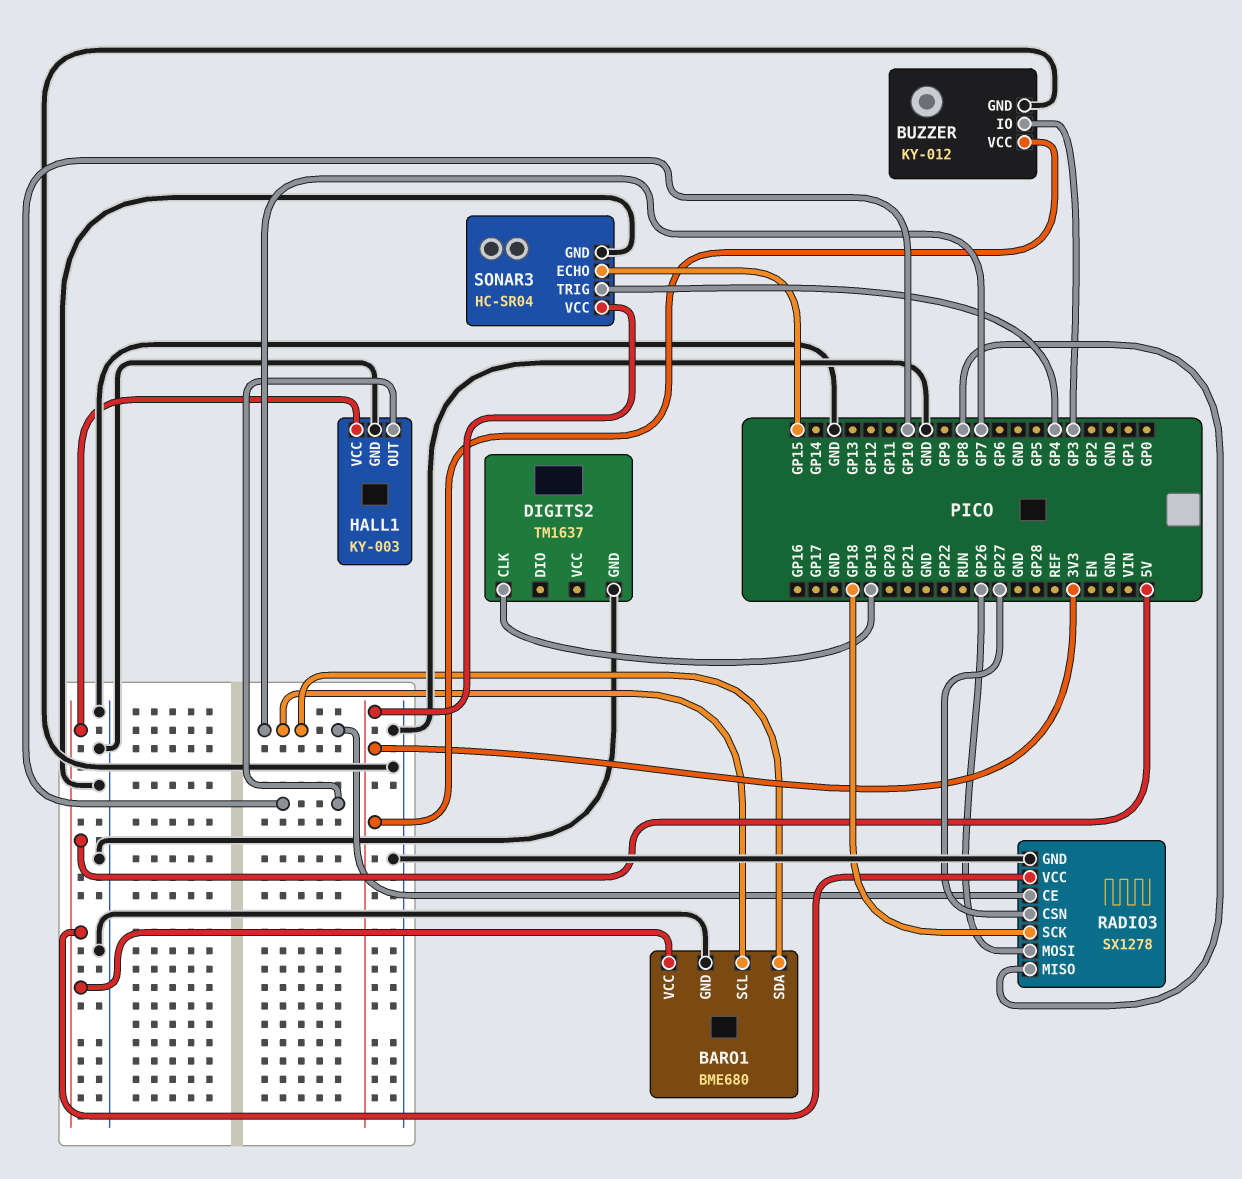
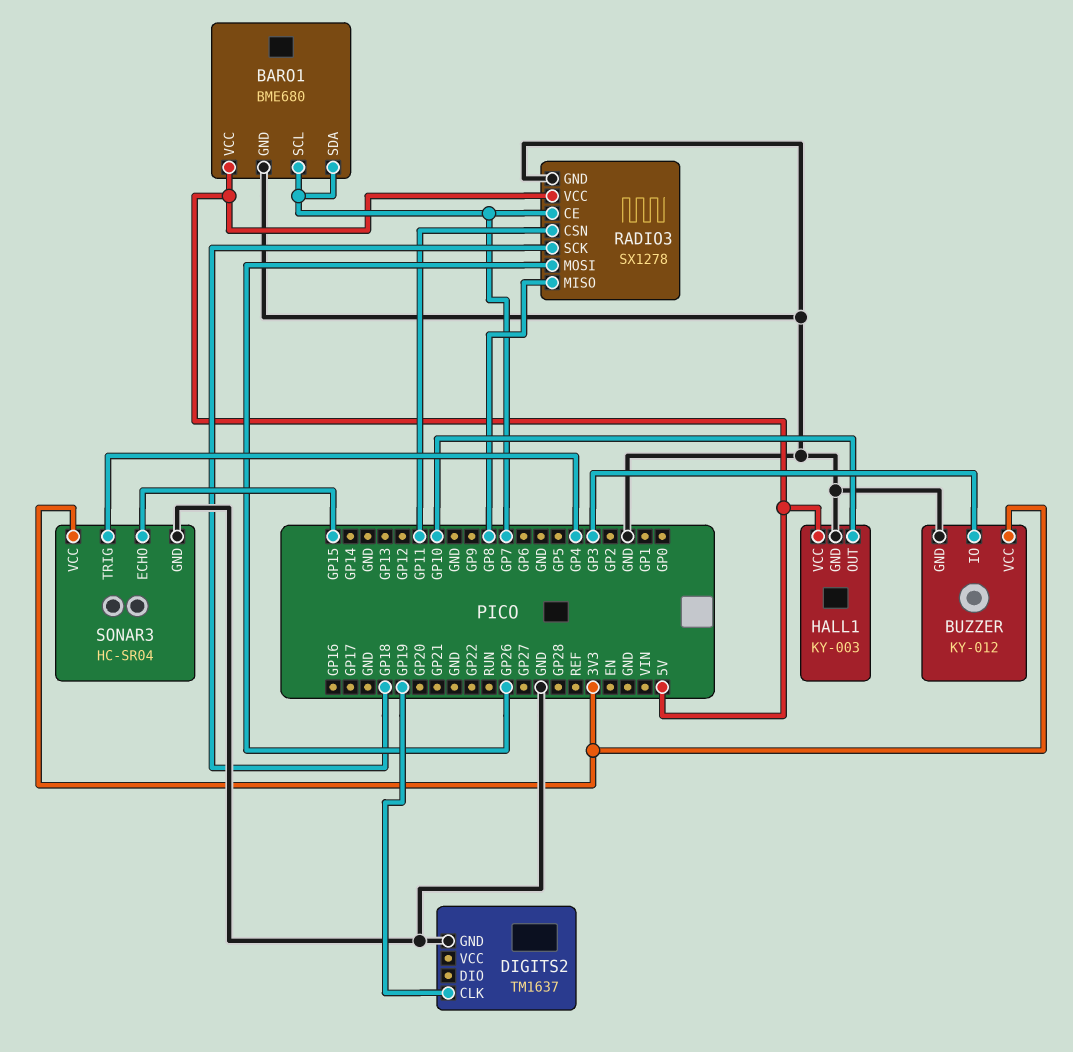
RADIO3 pin CSN: GP27 -> GP11

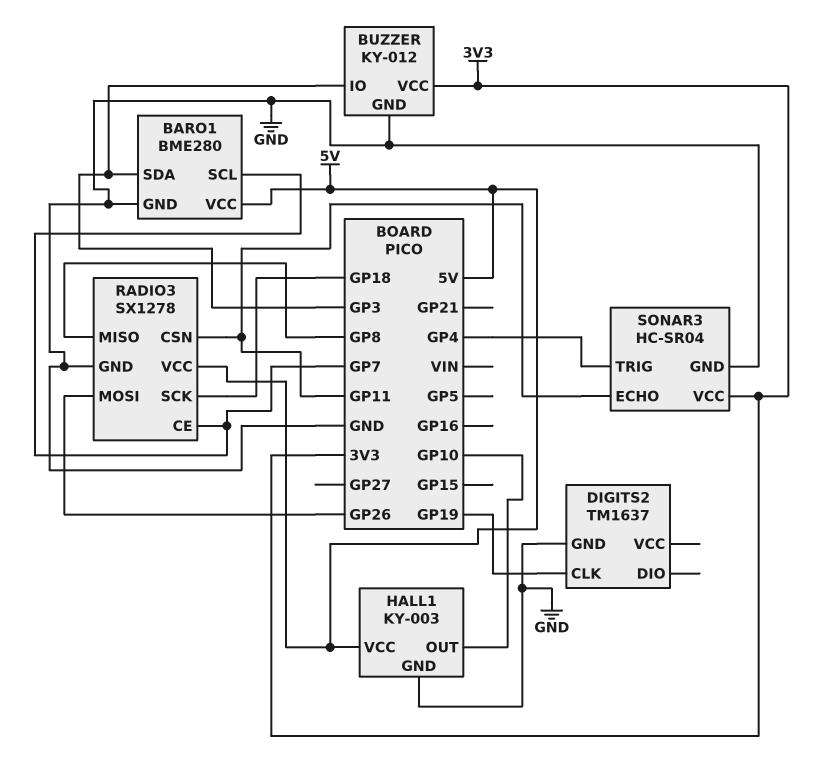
BARO1: BME680 -> BME280
BARO1 pin SDA: GP7 -> GP3
SONAR3 pin ECHO: GP15 -> GP11

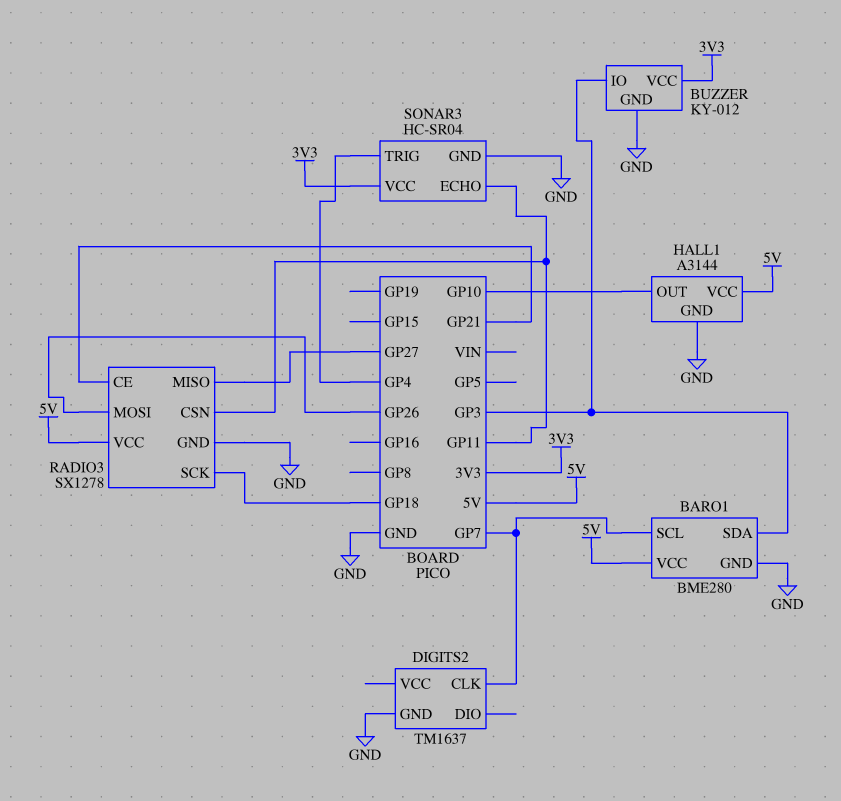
DIGITS2 pin CLK: GP19 -> GP7
HALL1: KY-003 -> A3144
RADIO3 pin CE: GP7 -> GP21
RADIO3 pin MISO: GP8 -> GP27

